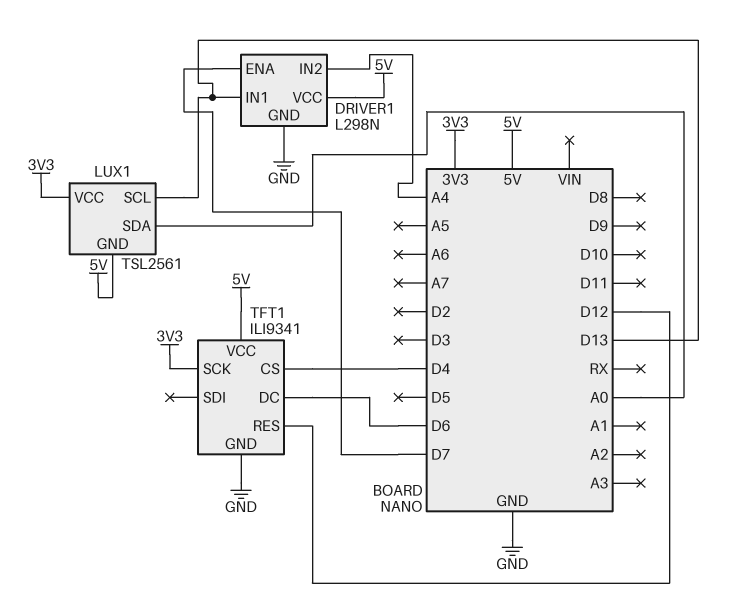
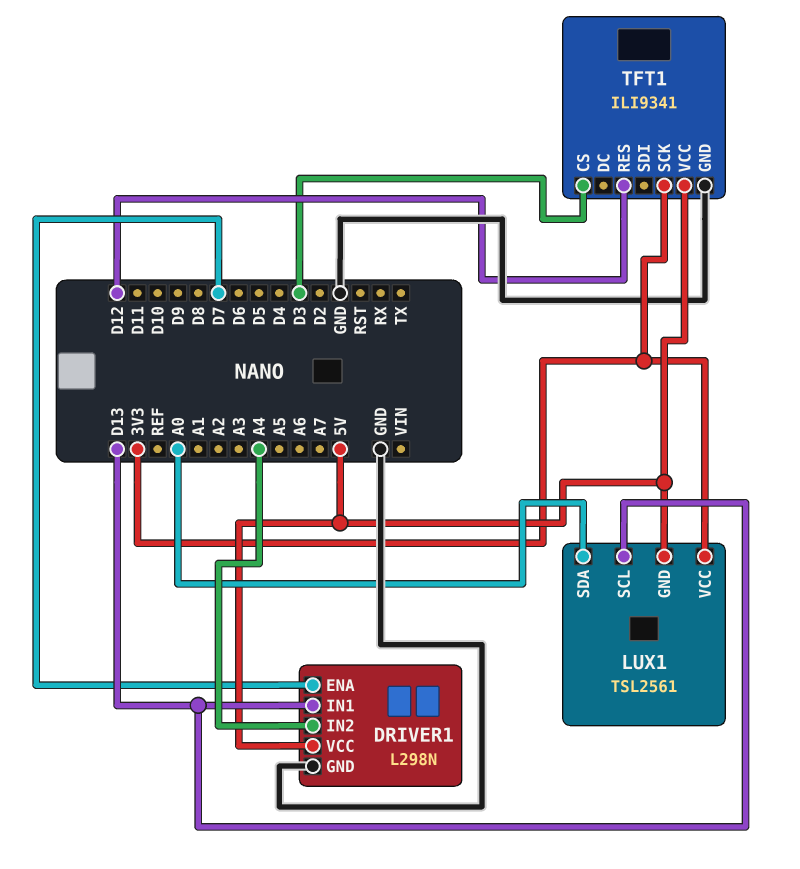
TFT1 pin CS: D4 -> D3
TFT1 pin DC: D6 -> none

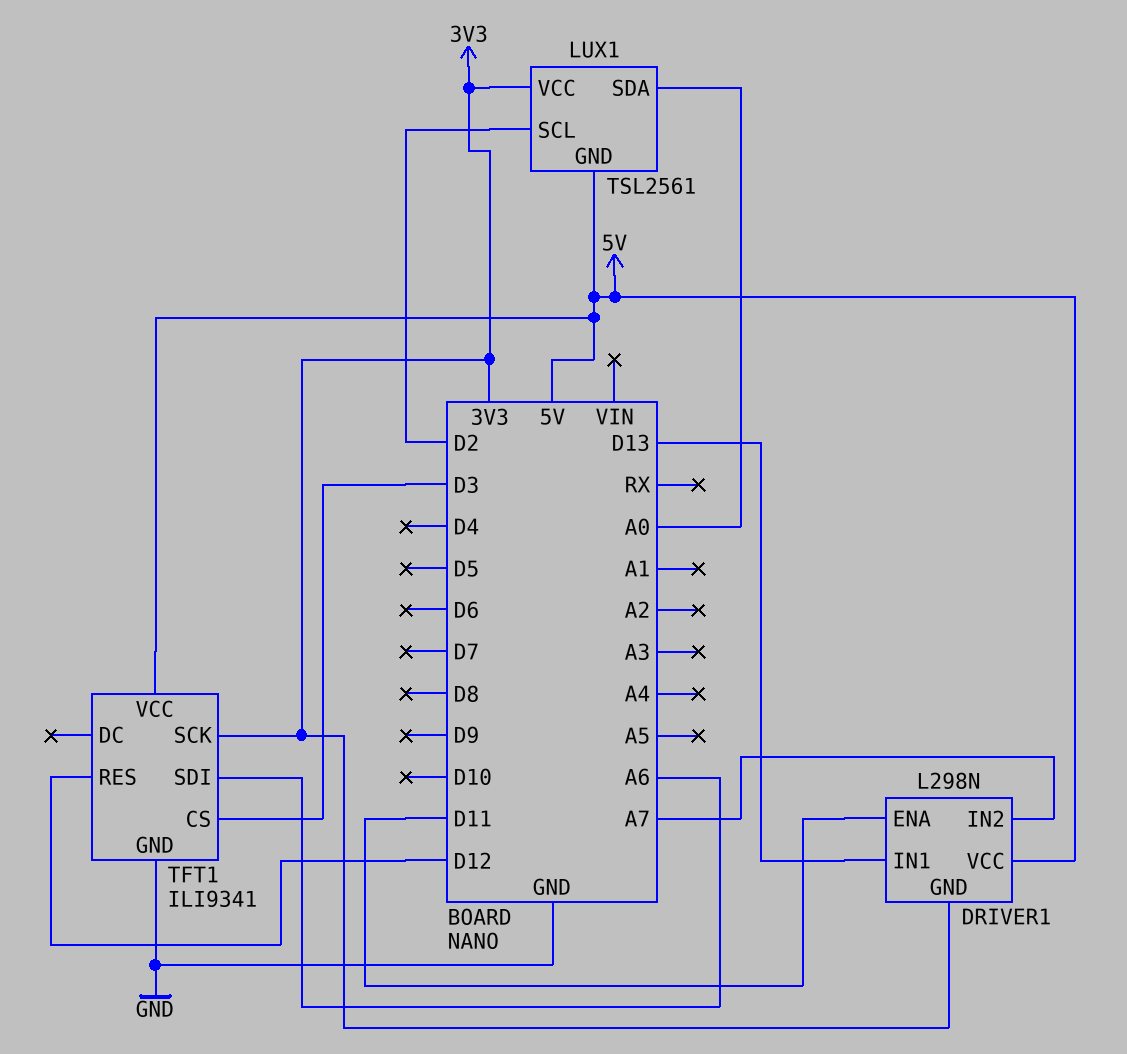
DRIVER1 pin ENA: D7 -> D11
DRIVER1 pin GND: GND -> 3V3
DRIVER1 pin IN2: A4 -> A7
LUX1 pin SCL: D13 -> D2
TFT1 pin SDI: none -> A6

